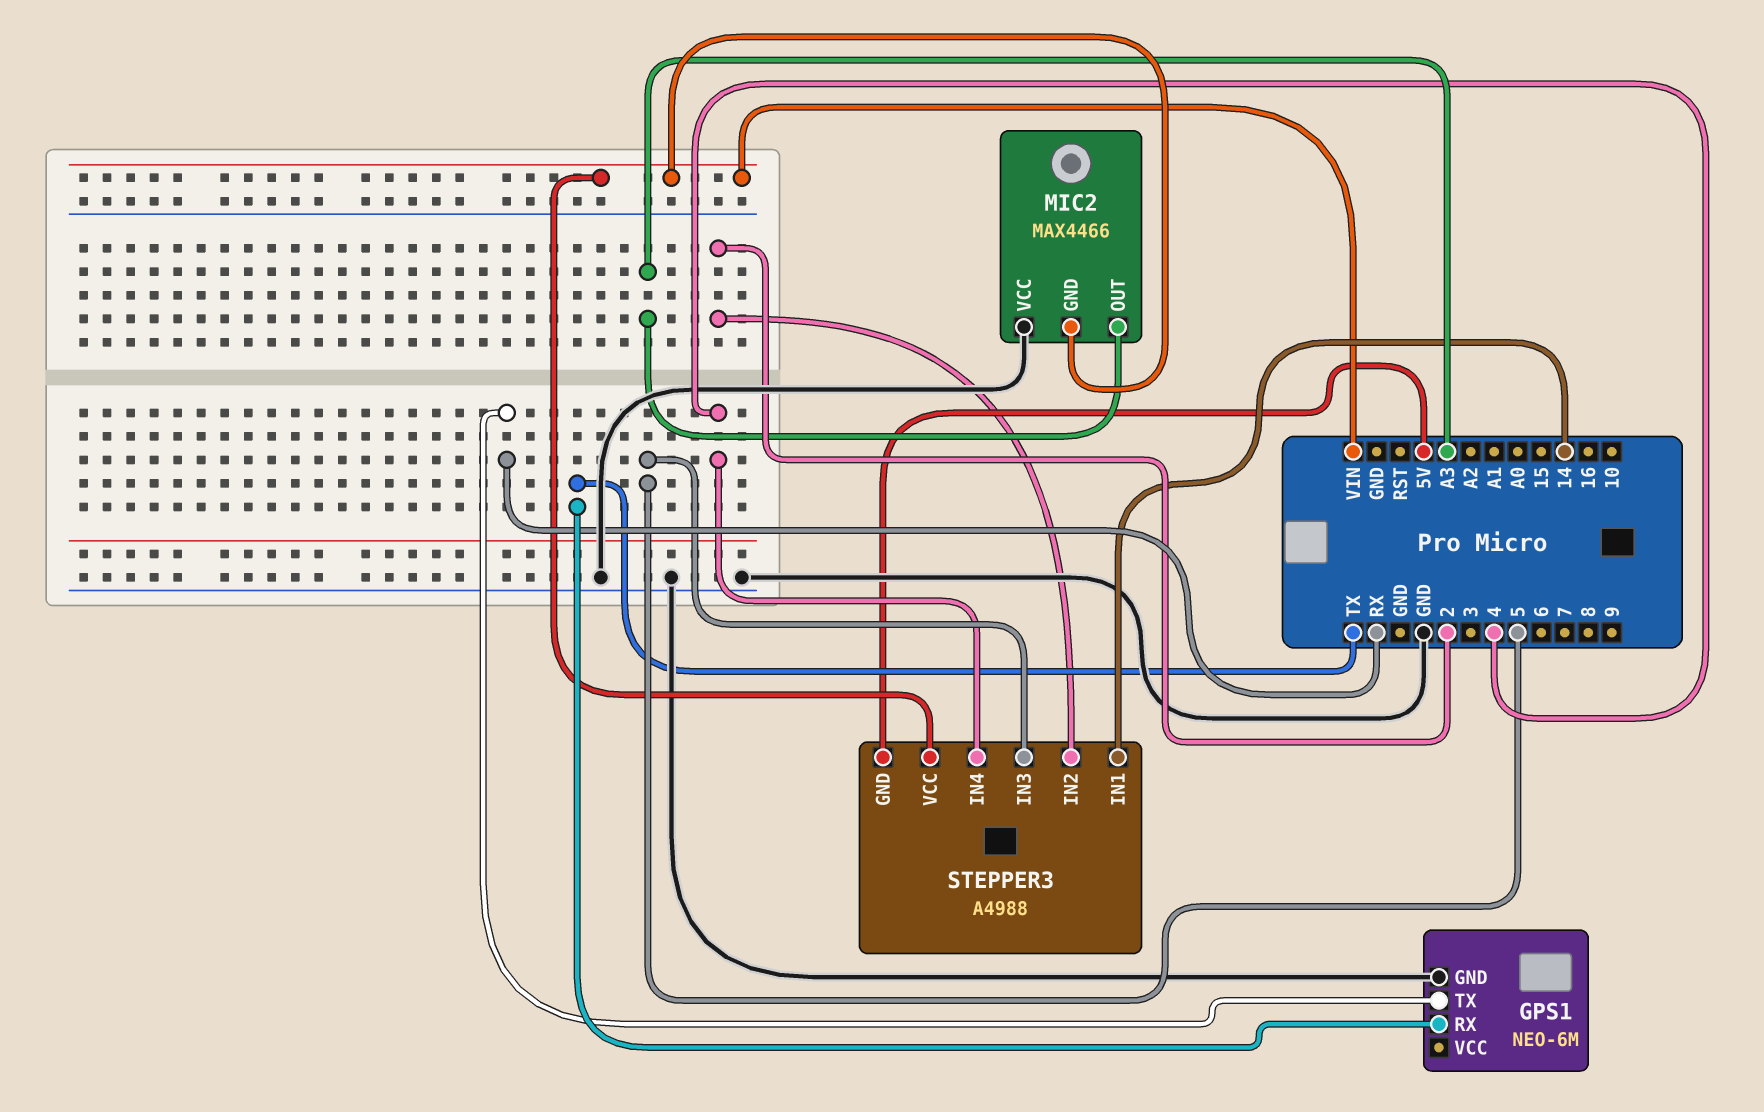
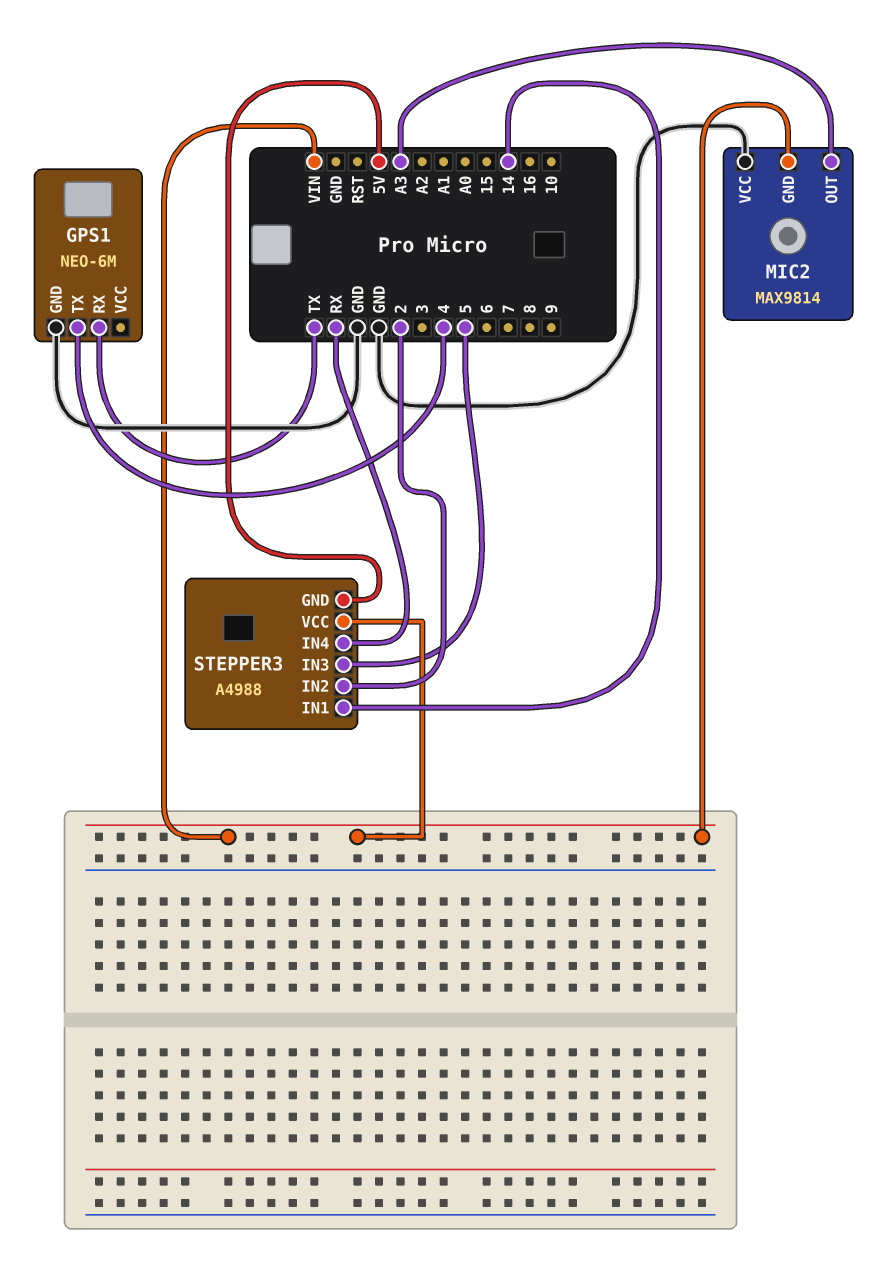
GPS1 pin TX: RX -> 4
MIC2: MAX4466 -> MAX9814
STEPPER3 pin IN4: 4 -> RX

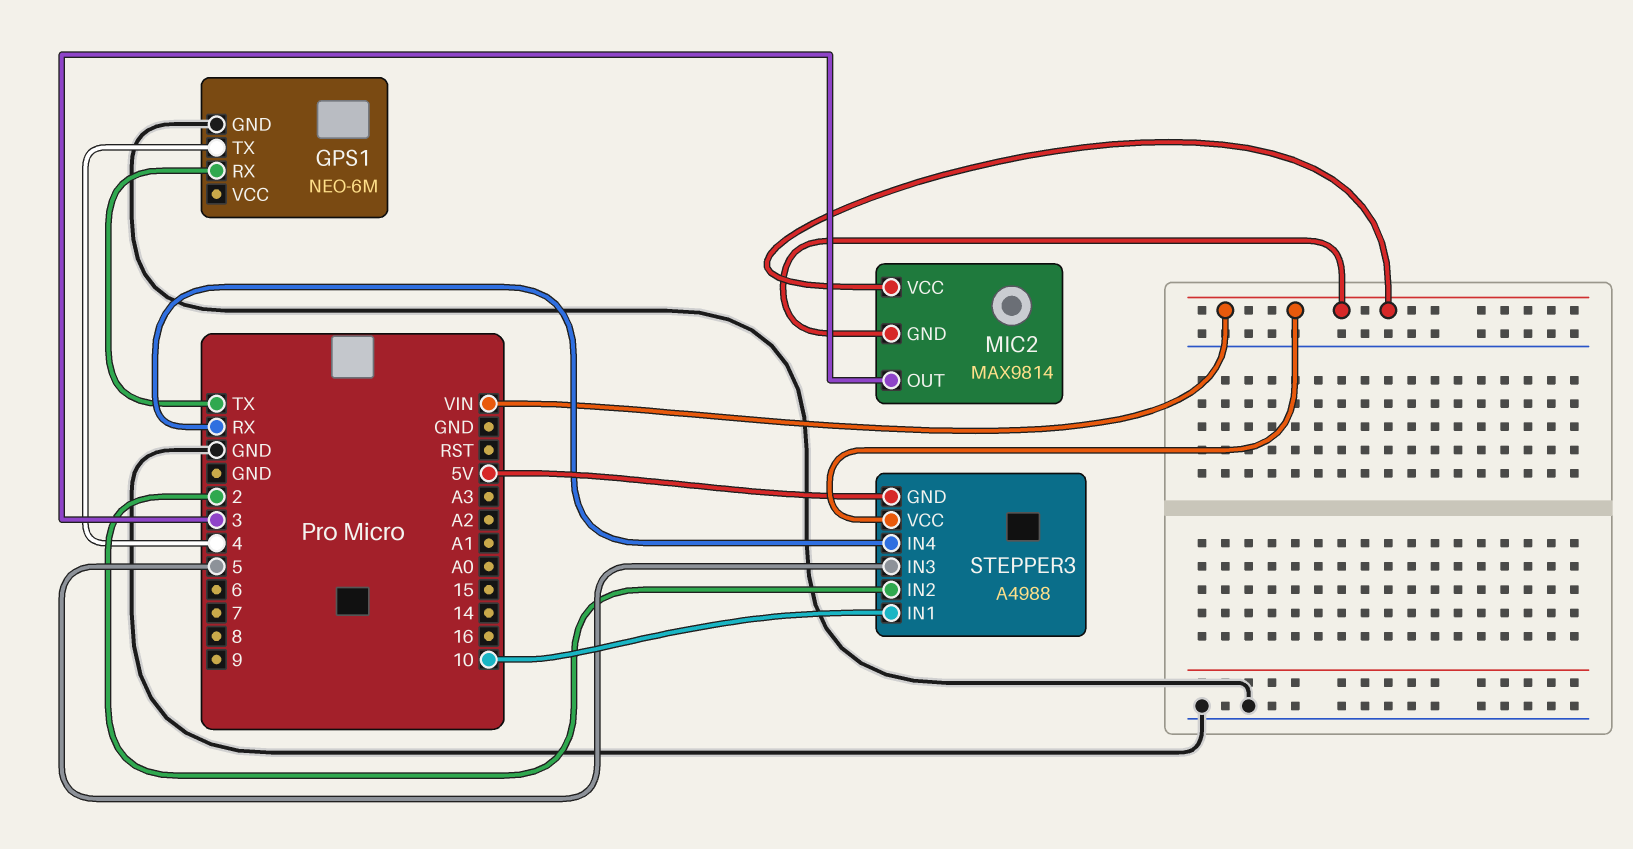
MIC2 pin OUT: A3 -> 3
MIC2 pin VCC: GND -> VIN
STEPPER3 pin IN1: 14 -> 10

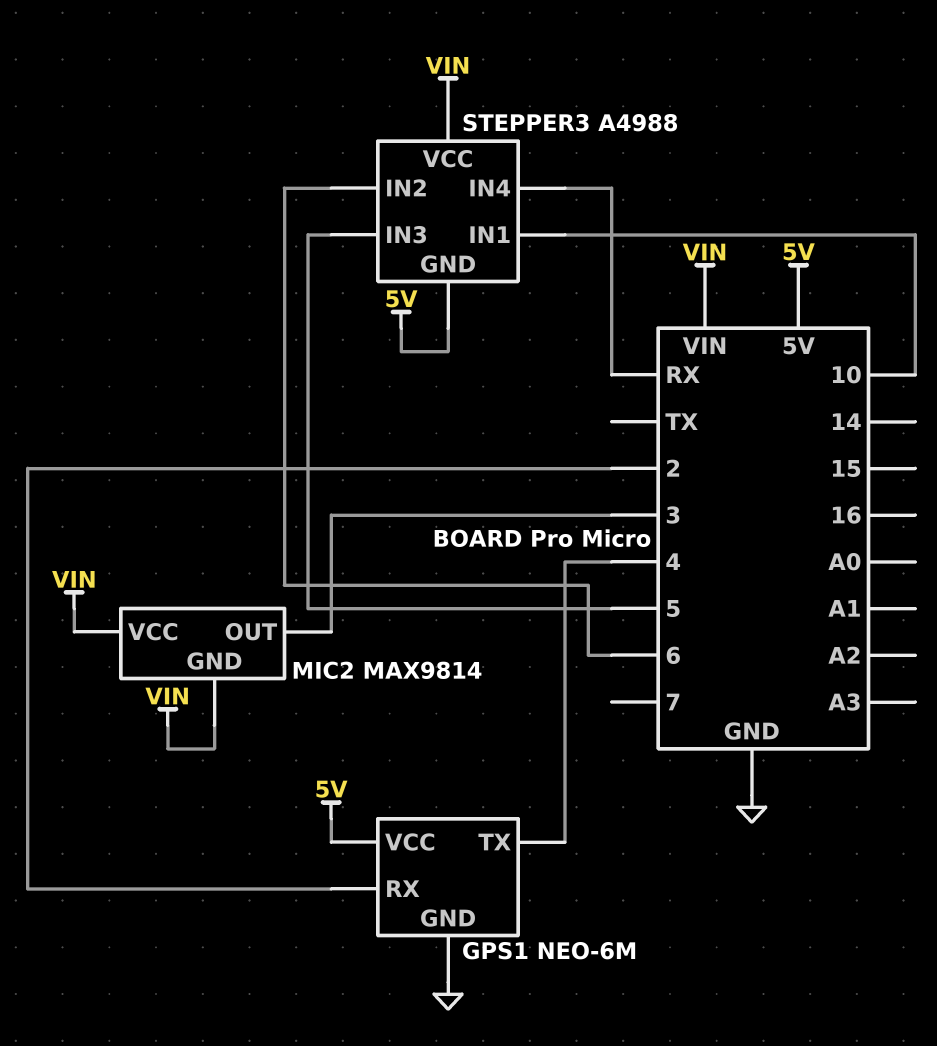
GPS1 pin RX: TX -> 2
GPS1 pin VCC: none -> 5V
STEPPER3 pin IN2: 2 -> 6

